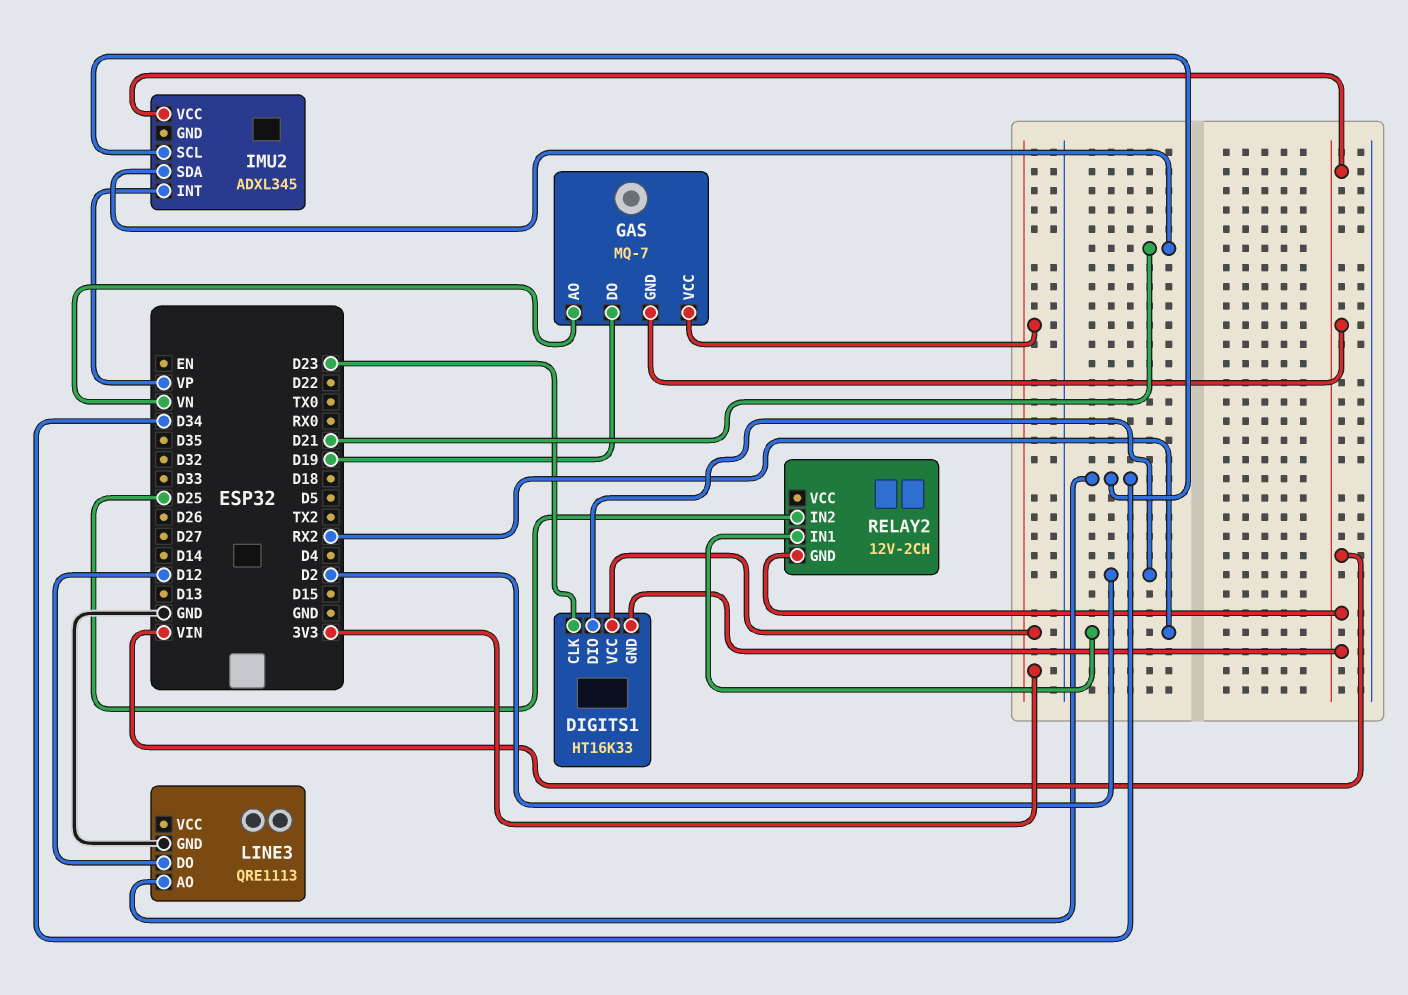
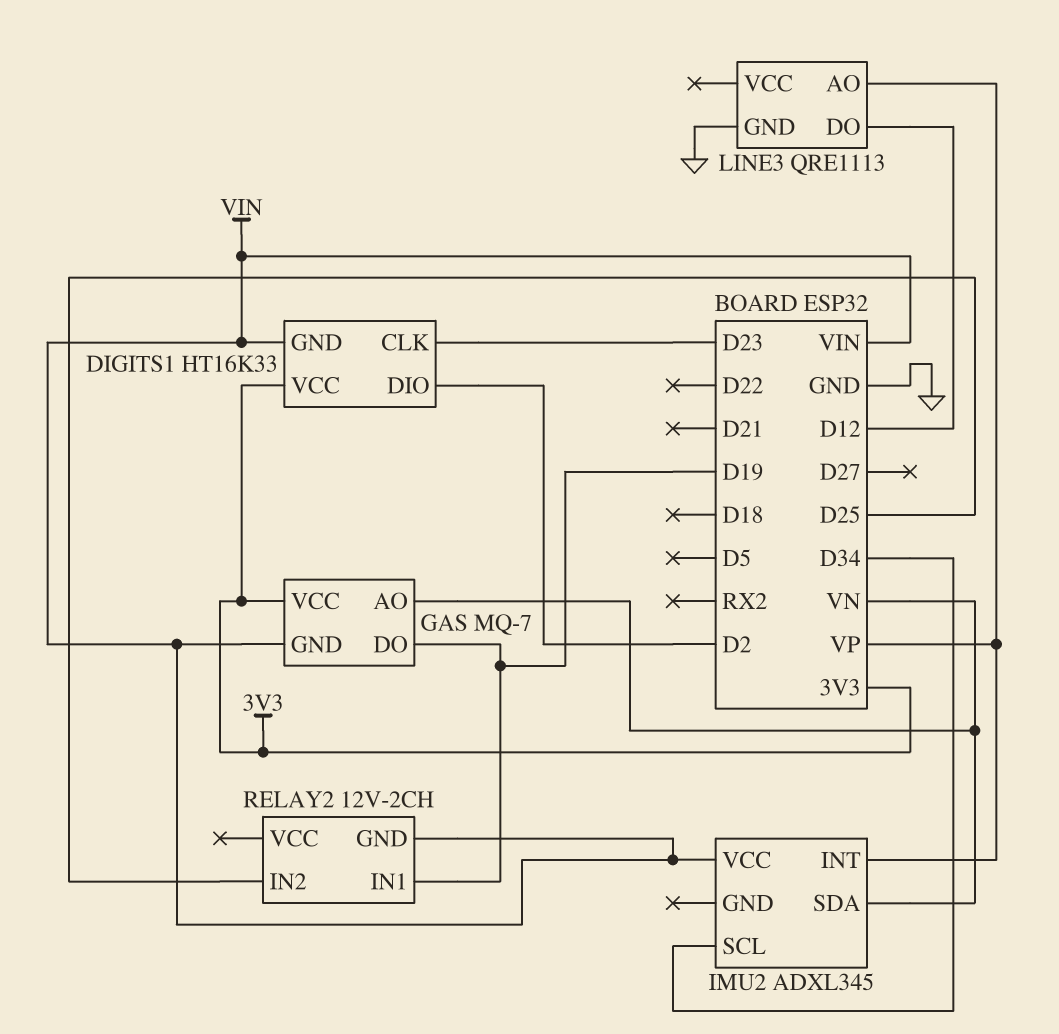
IMU2 pin SDA: D21 -> VN
LINE3 pin AO: D34 -> VP
RELAY2 pin IN1: RX2 -> D19

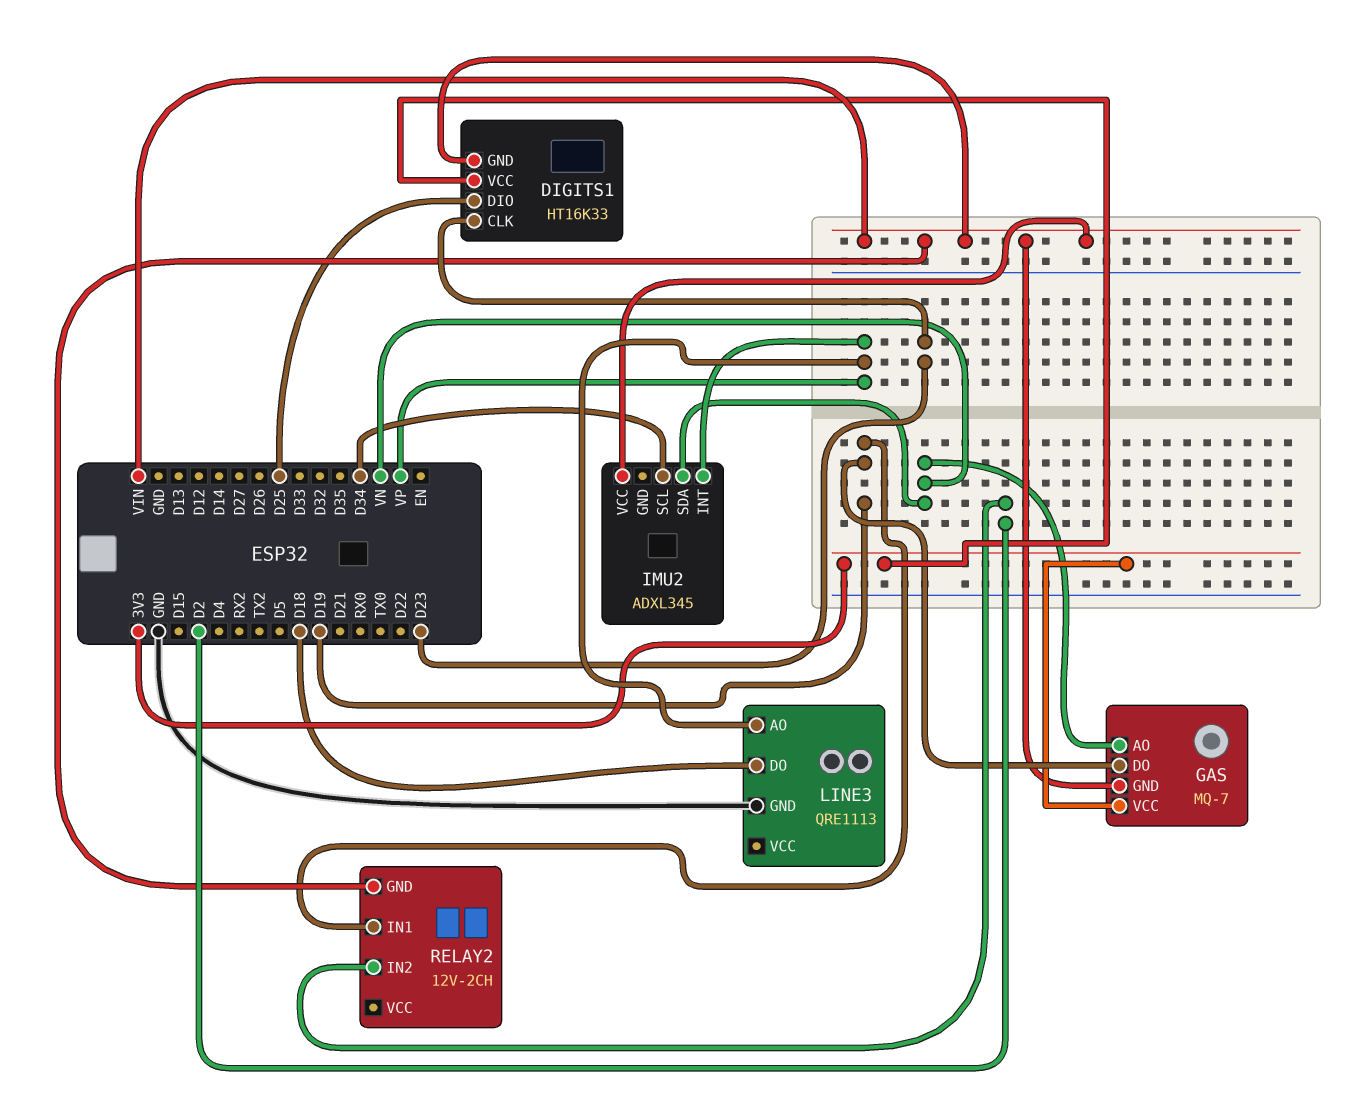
DIGITS1 pin DIO: D2 -> D25
LINE3 pin DO: D12 -> D18
RELAY2 pin IN2: D25 -> D2

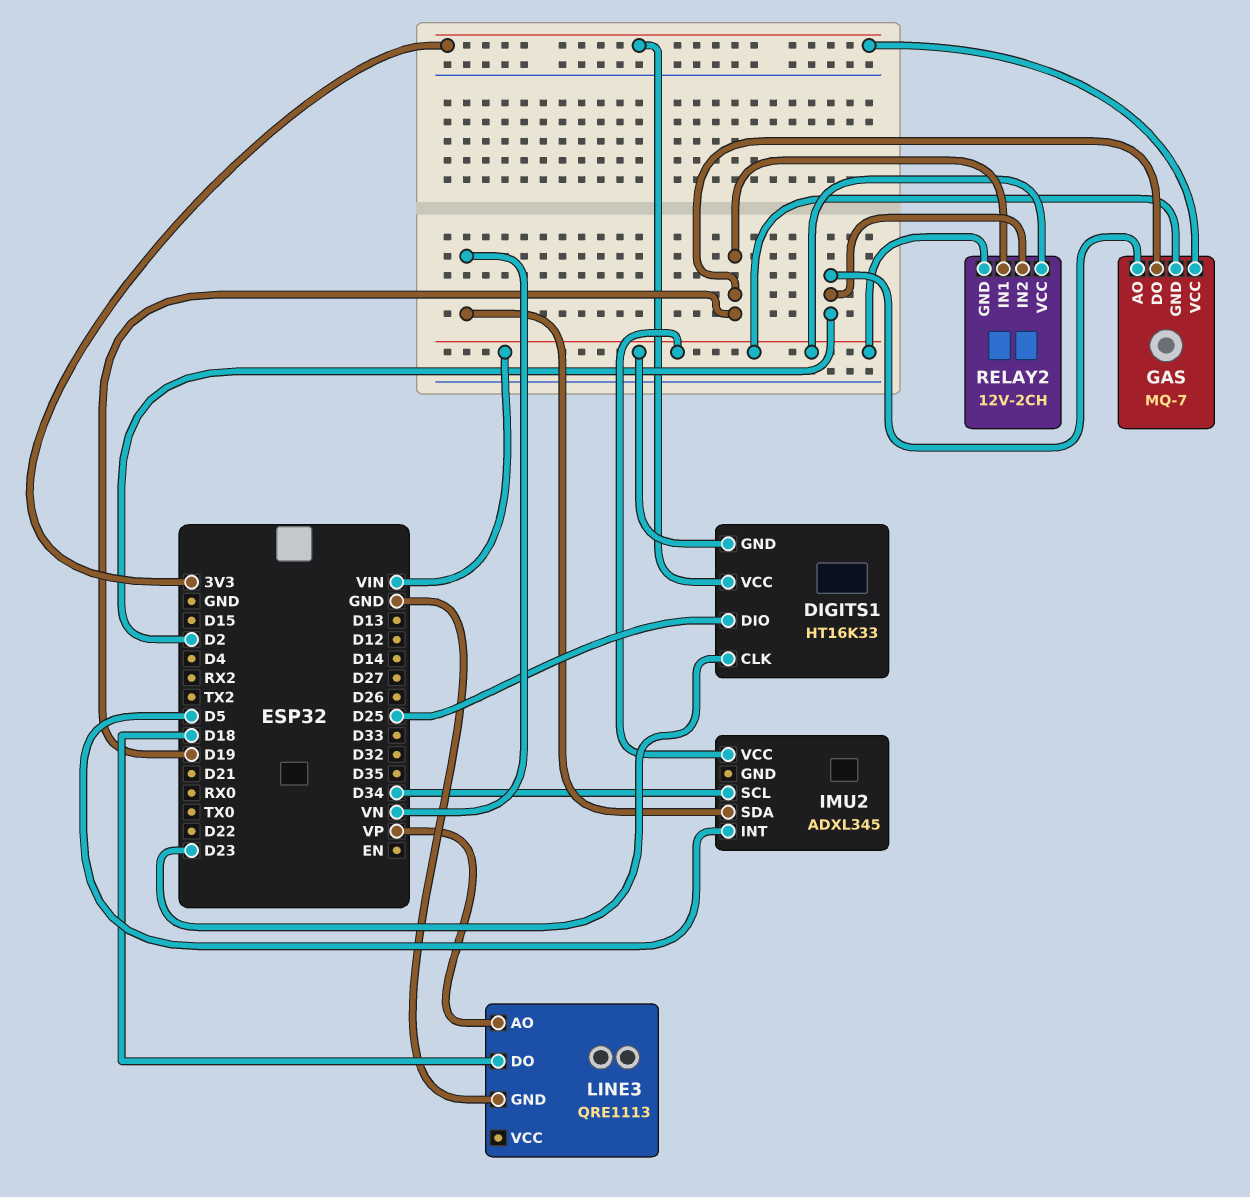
GAS pin AO: VN -> D2
IMU2 pin INT: VP -> D5
RELAY2 pin VCC: none -> VIN

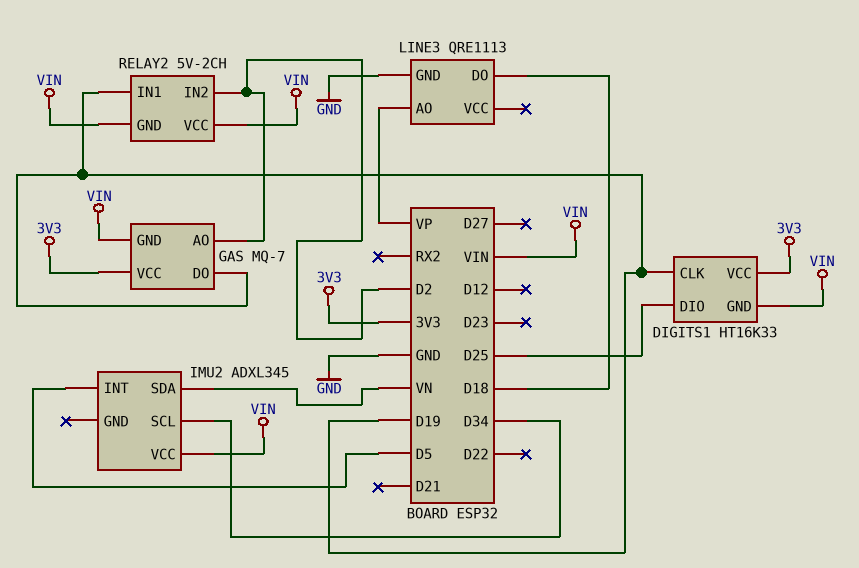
DIGITS1 pin CLK: D23 -> D19
RELAY2: 12V-2CH -> 5V-2CH

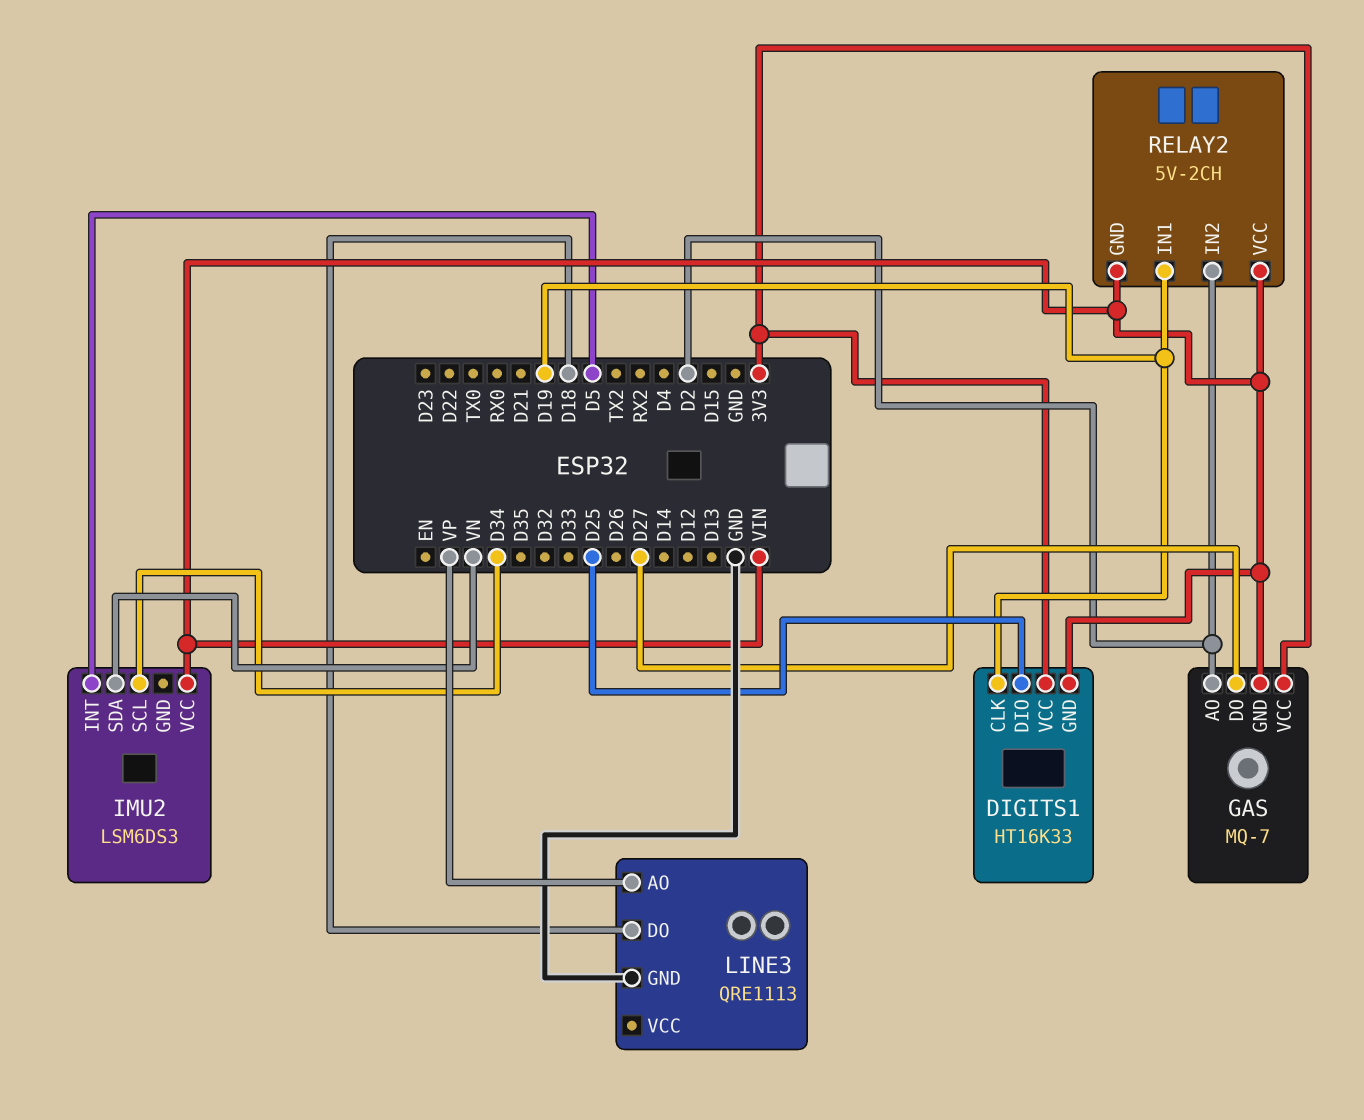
GAS pin DO: D19 -> D27
IMU2: ADXL345 -> LSM6DS3

